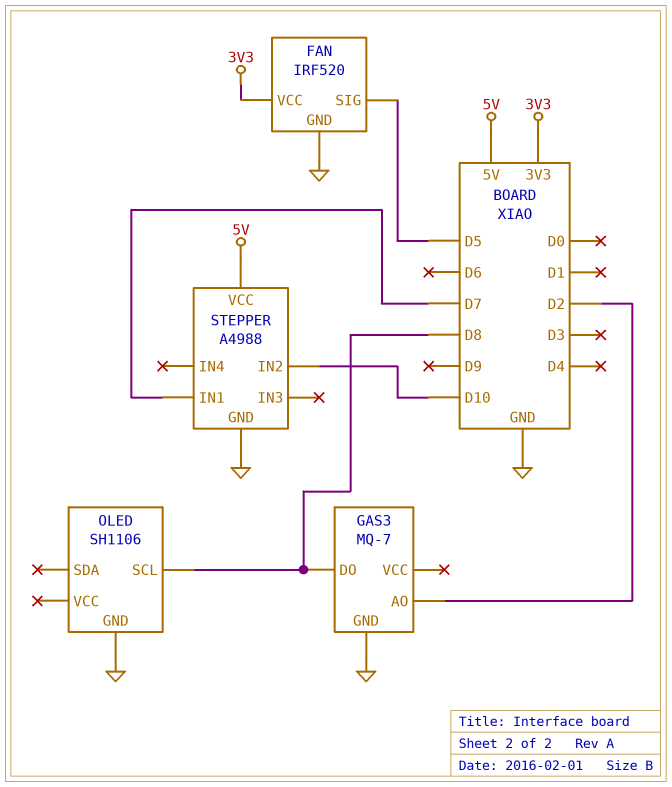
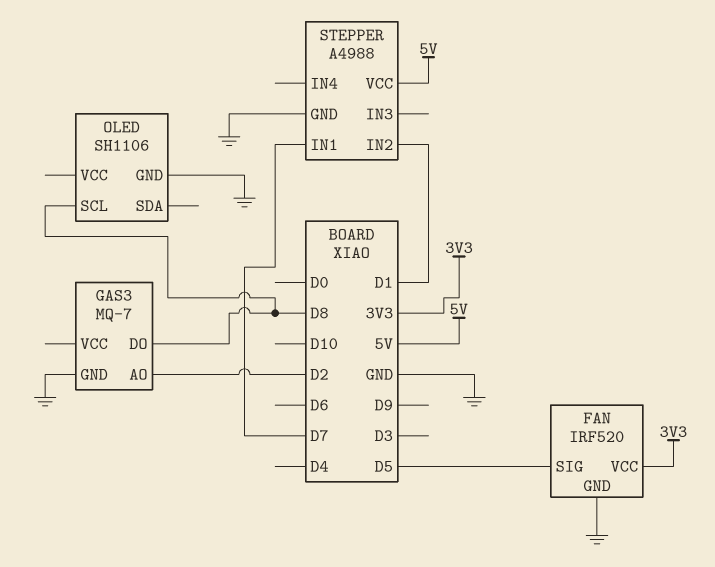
STEPPER pin IN2: D10 -> D1

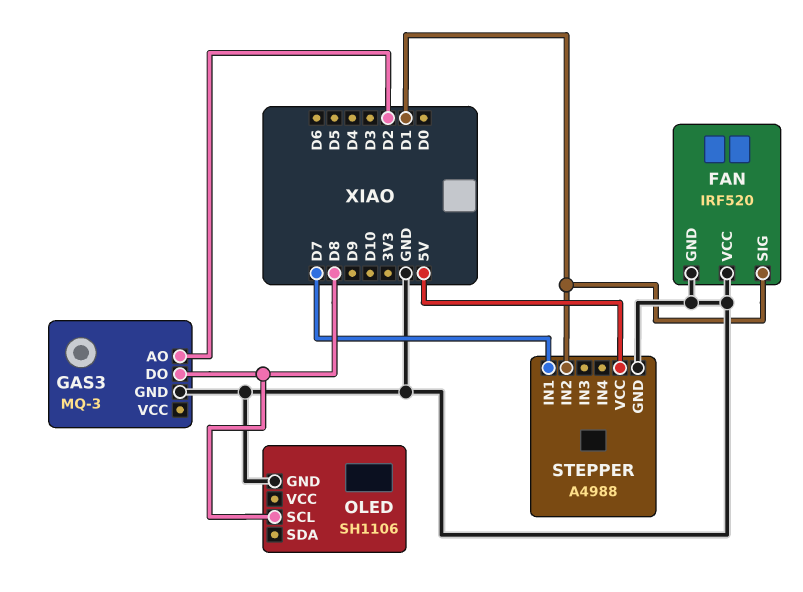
FAN pin SIG: D5 -> D1
FAN pin VCC: 3V3 -> GND
GAS3: MQ-7 -> MQ-3

